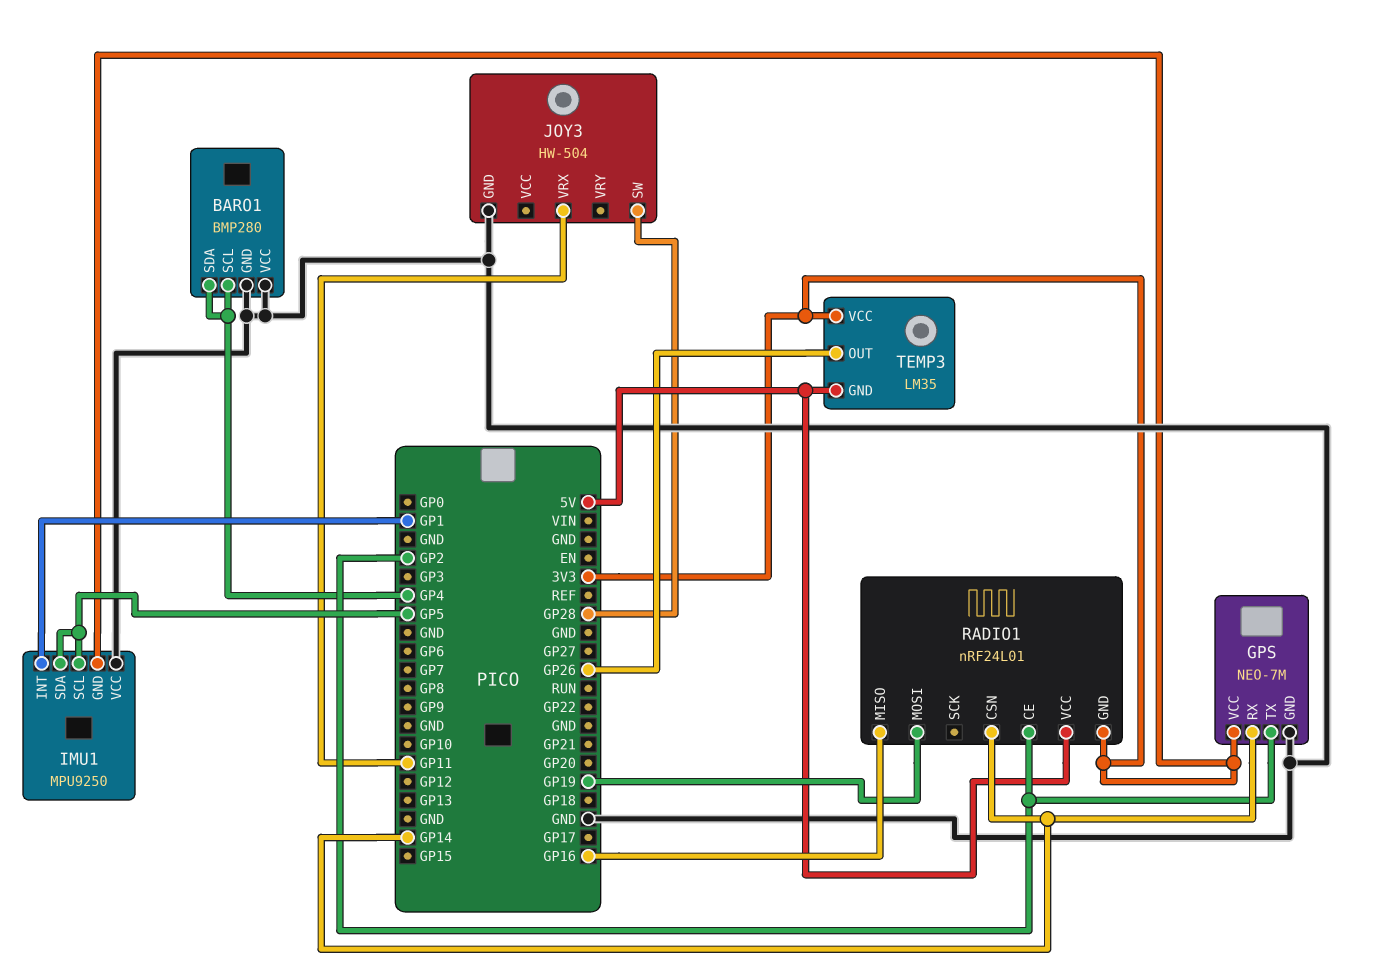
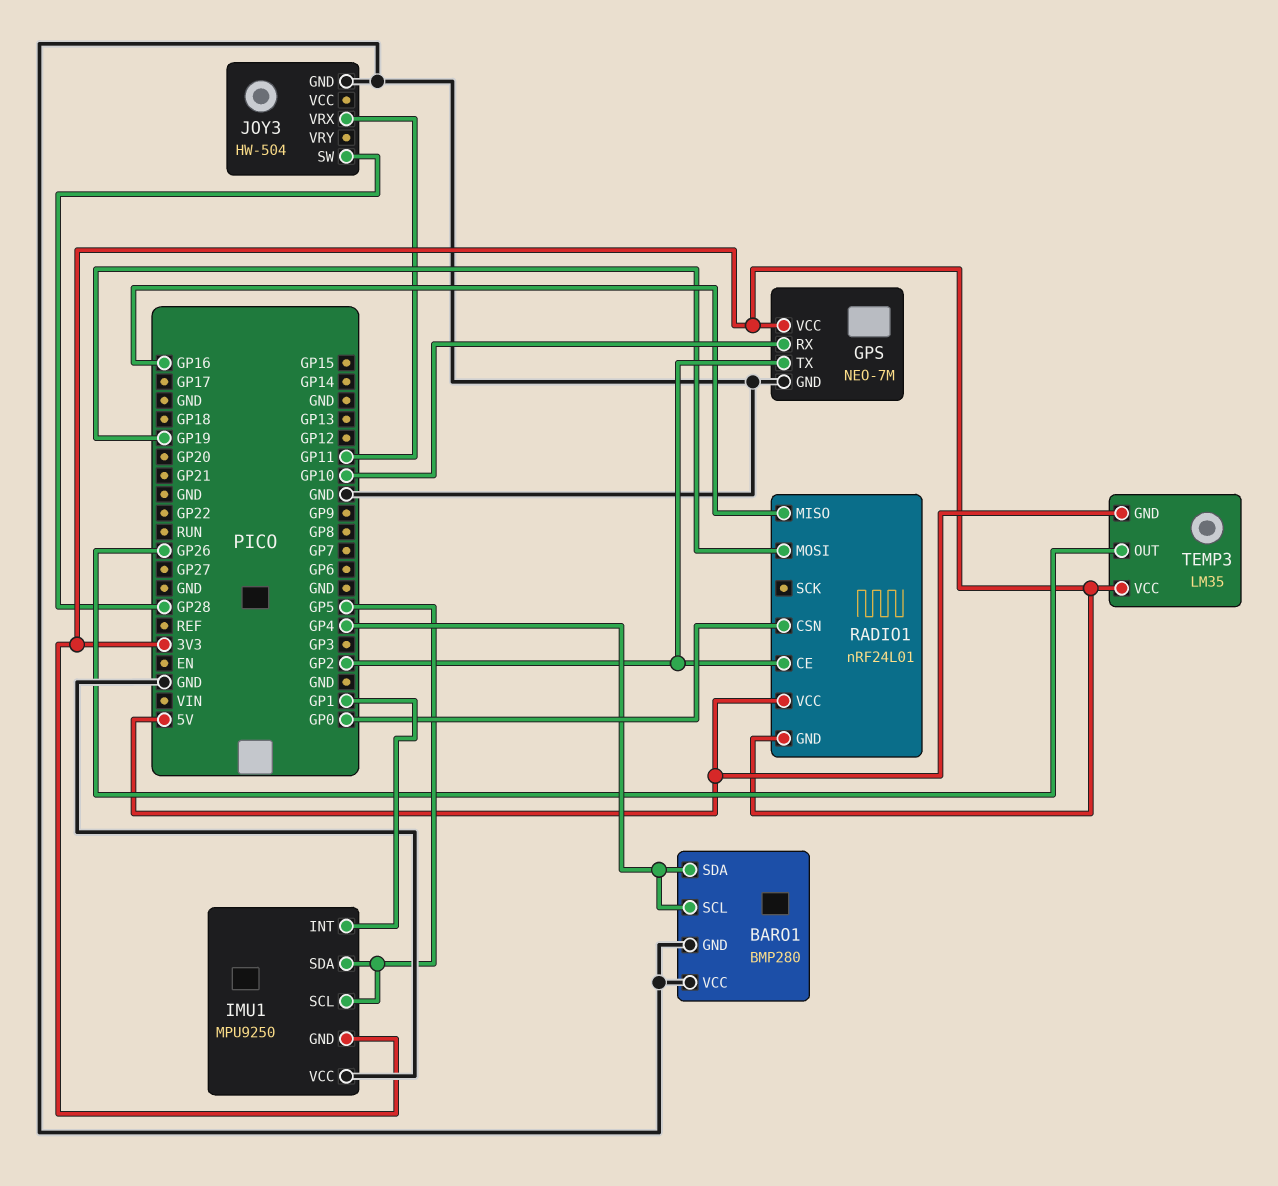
GPS pin RX: GP14 -> GP10
RADIO1 pin CSN: GP14 -> GP0

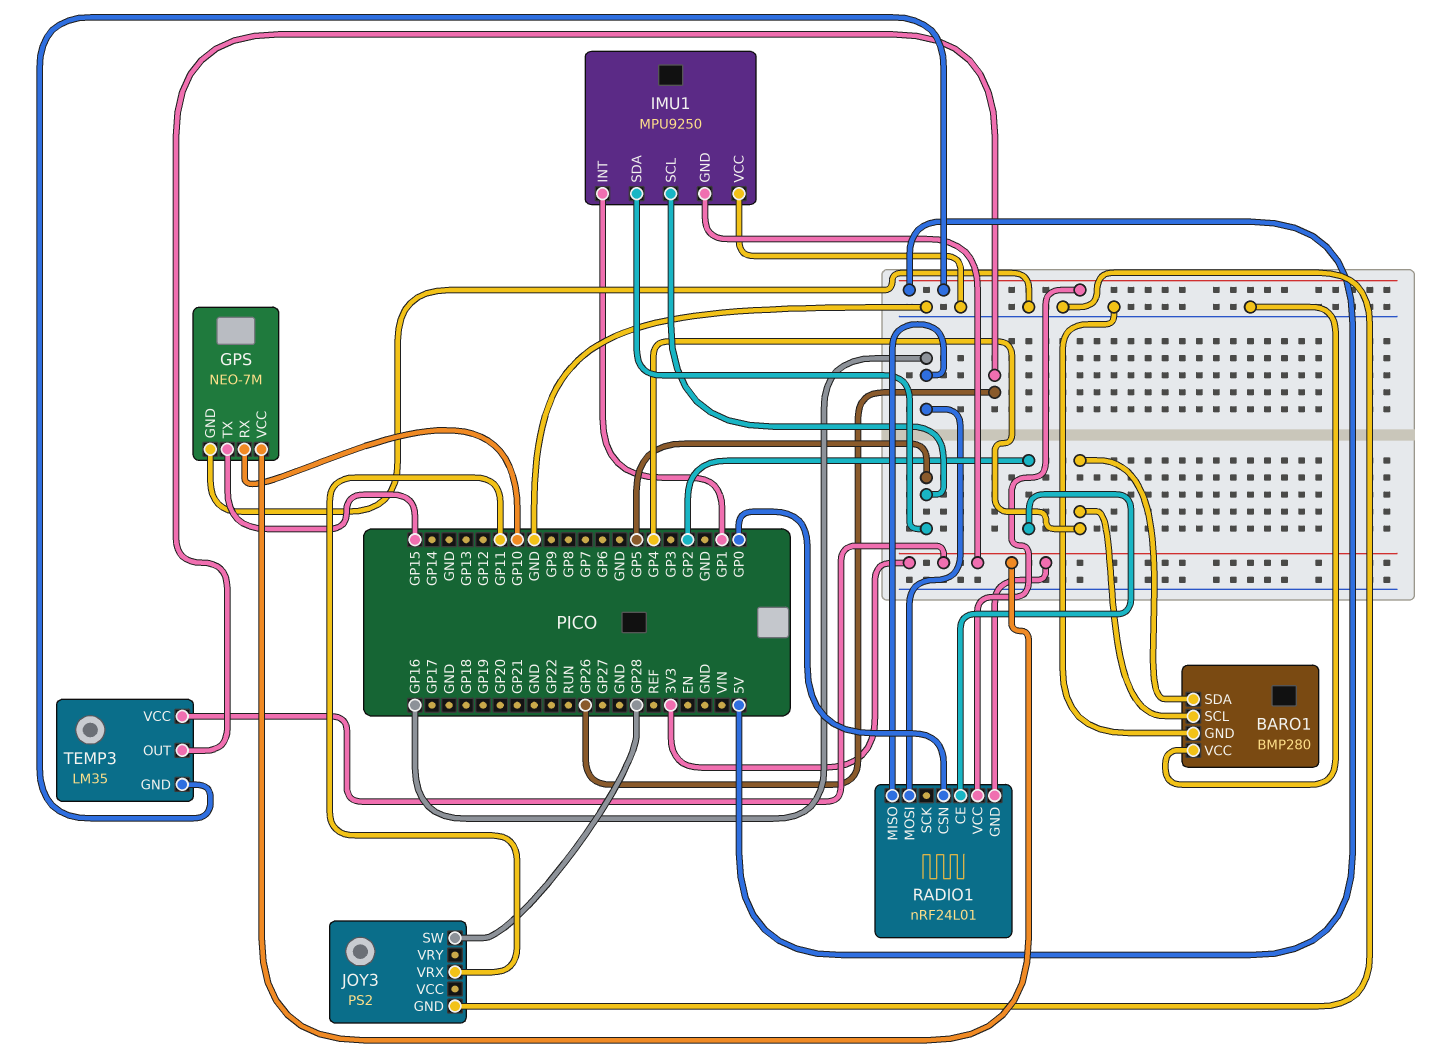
GPS pin TX: GP2 -> GP15
JOY3: HW-504 -> PS2
RADIO1 pin MOSI: GP19 -> GP16

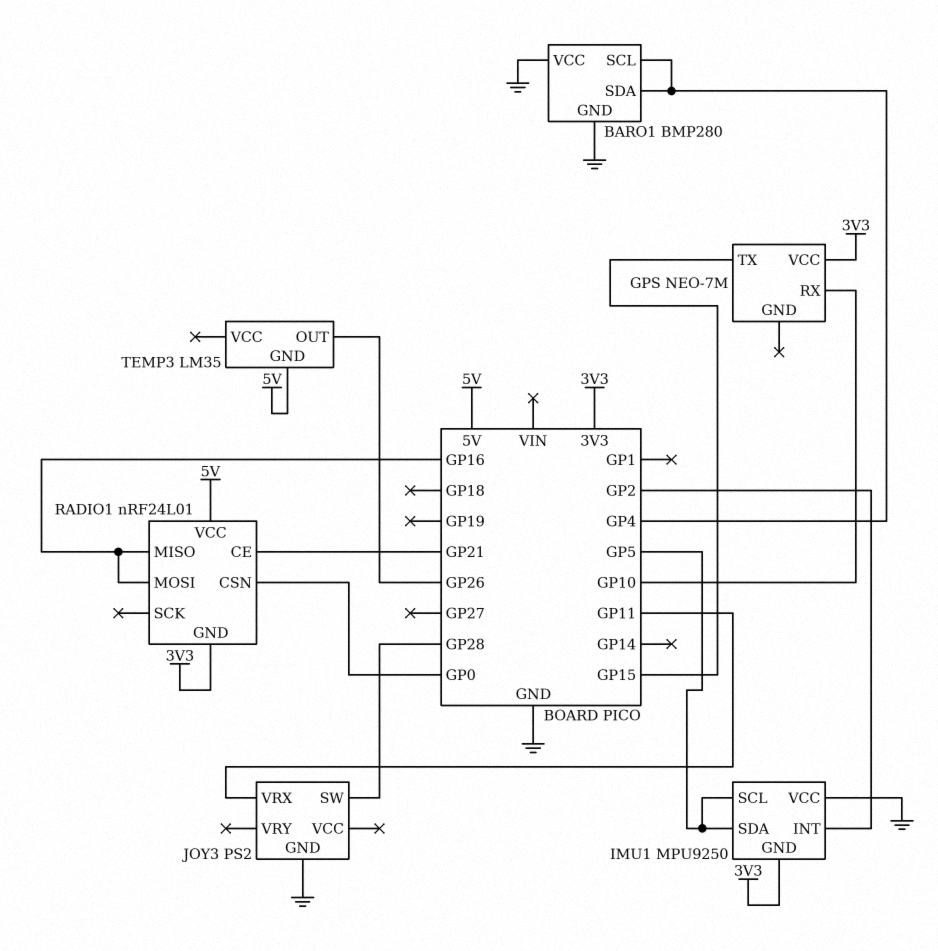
GPS pin GND: GND -> none
IMU1 pin INT: GP1 -> GP2
RADIO1 pin CE: GP2 -> GP21
TEMP3 pin VCC: 3V3 -> none

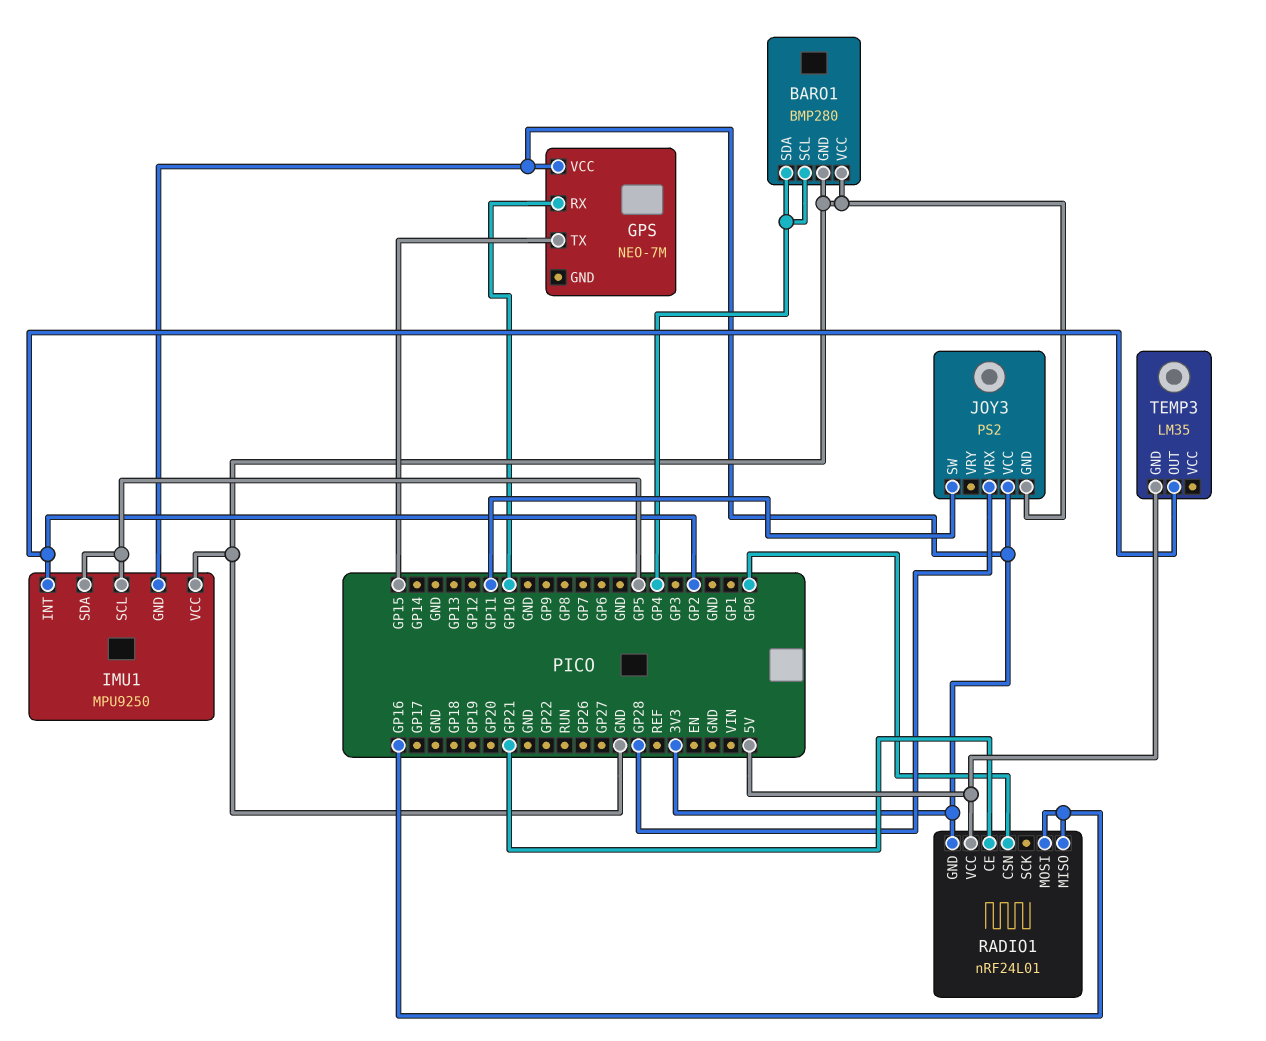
JOY3 pin SW: GP28 -> GP11
JOY3 pin VCC: none -> 3V3
JOY3 pin VRX: GP11 -> GP28
TEMP3 pin OUT: GP26 -> GP2

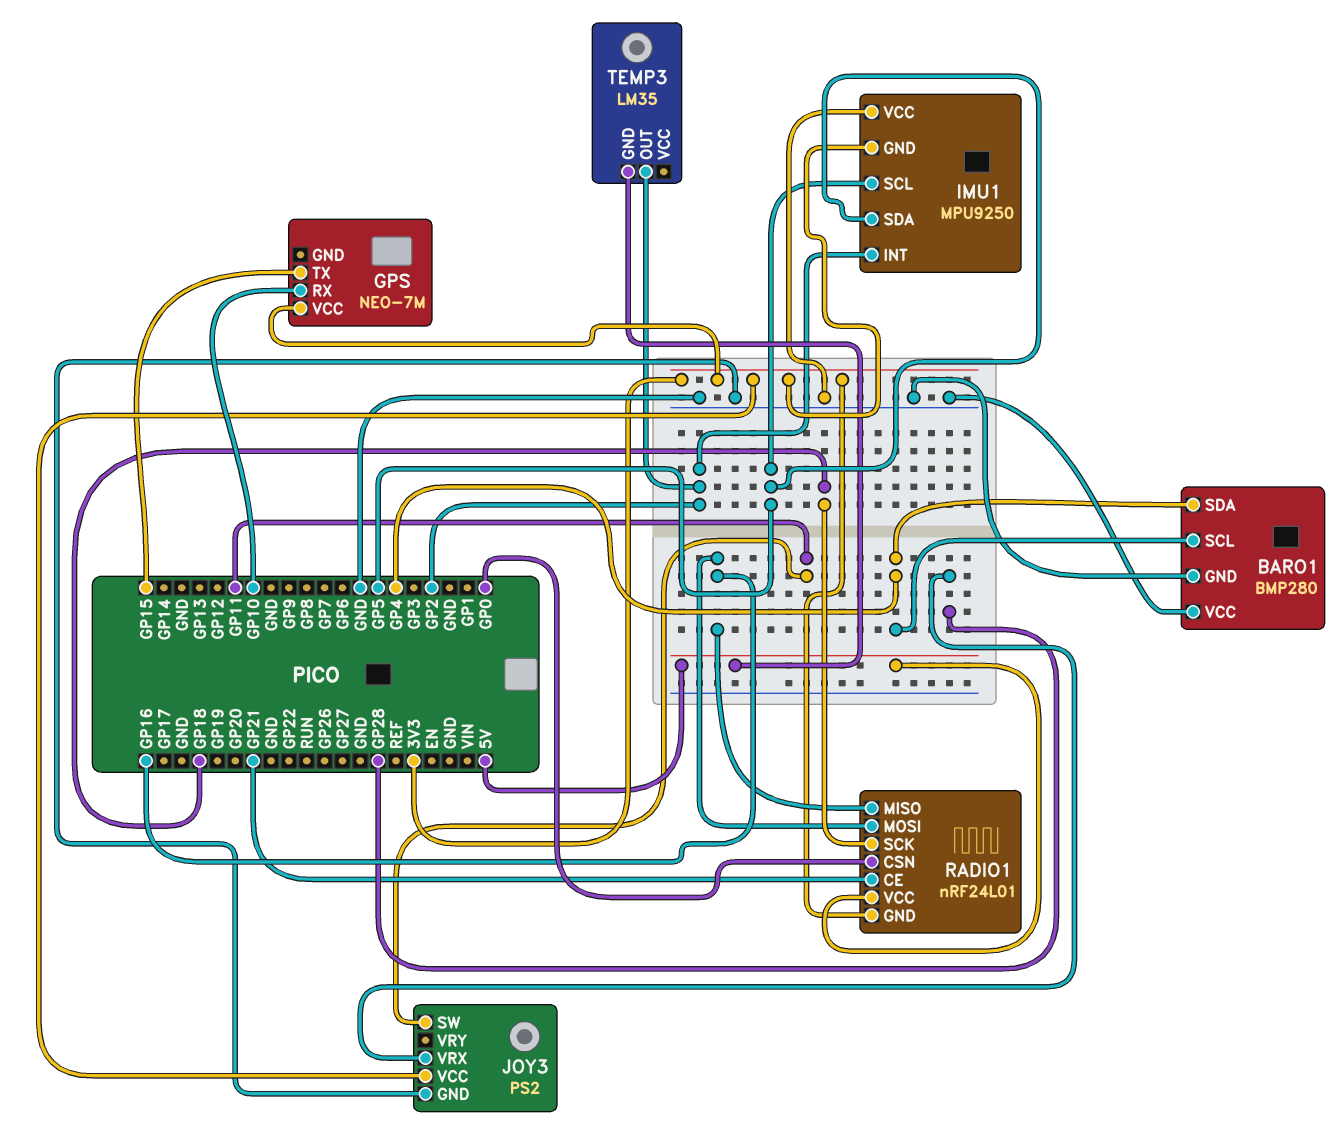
RADIO1 pin SCK: none -> GP18

